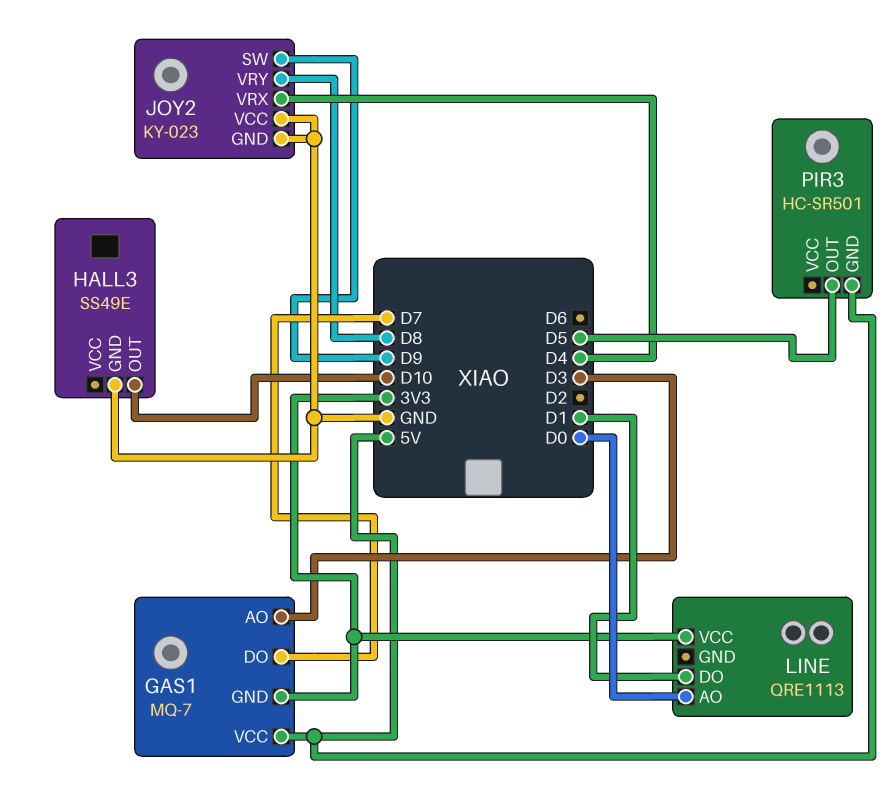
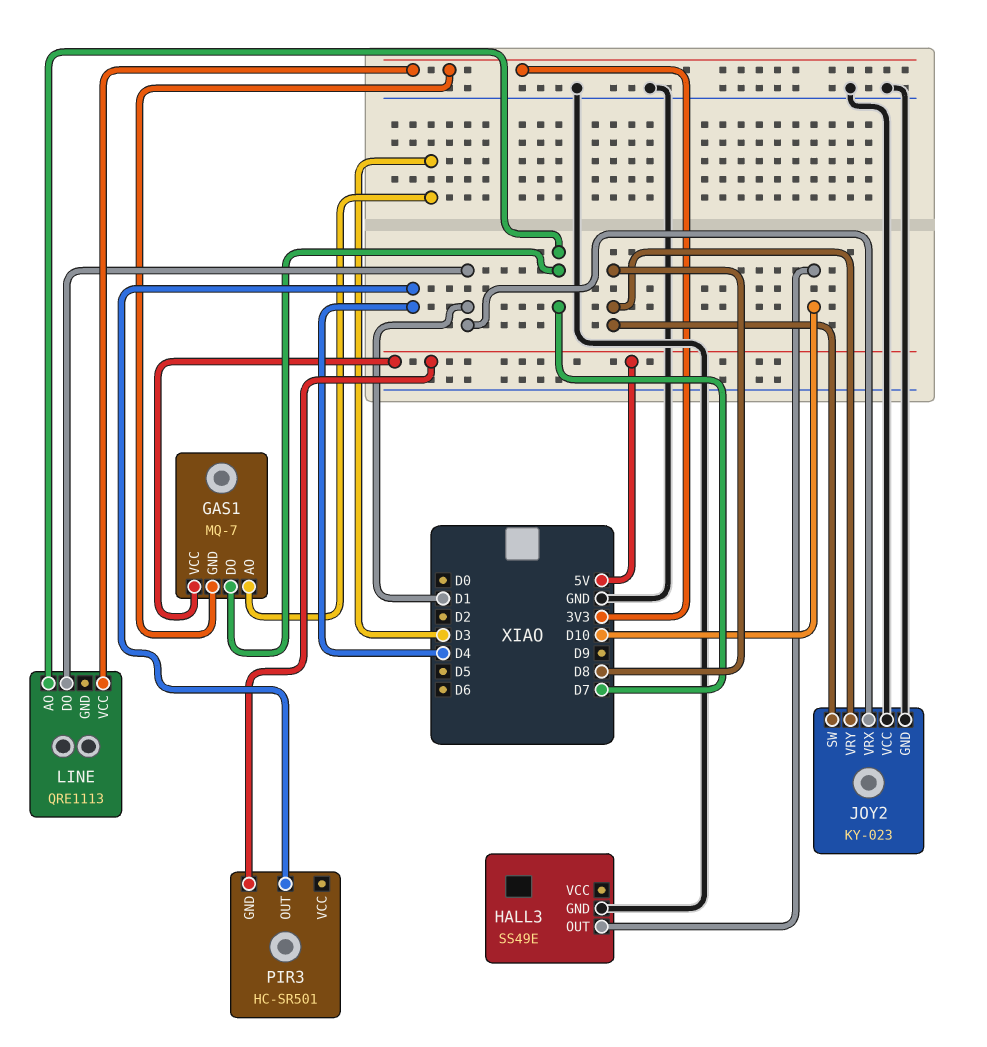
JOY2 pin SW: D9 -> D8
JOY2 pin VRX: D4 -> D1
LINE pin AO: D0 -> D7
PIR3 pin OUT: D5 -> D4

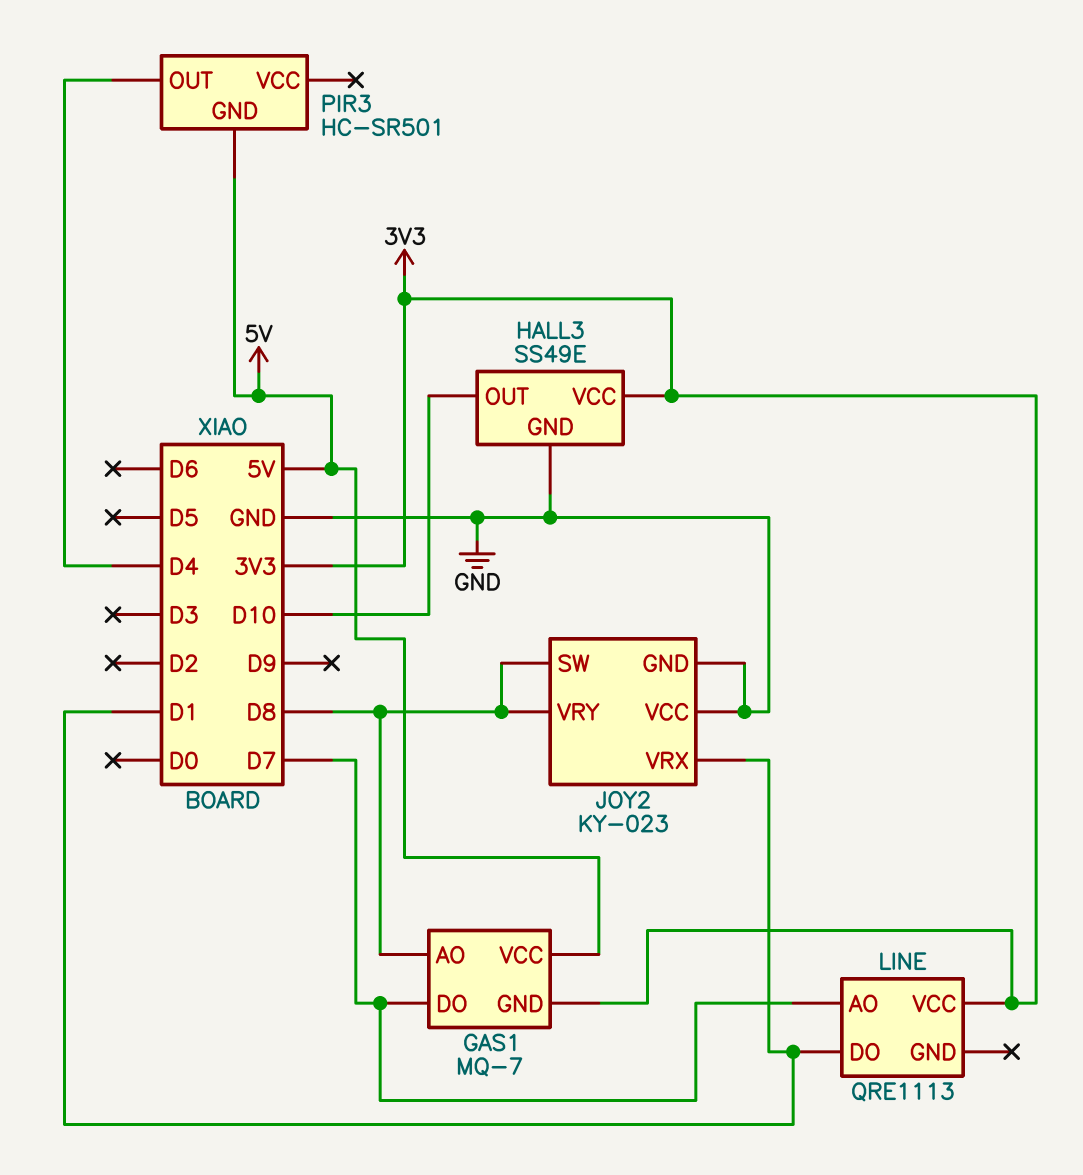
GAS1 pin AO: D3 -> D8
HALL3 pin VCC: none -> 3V3

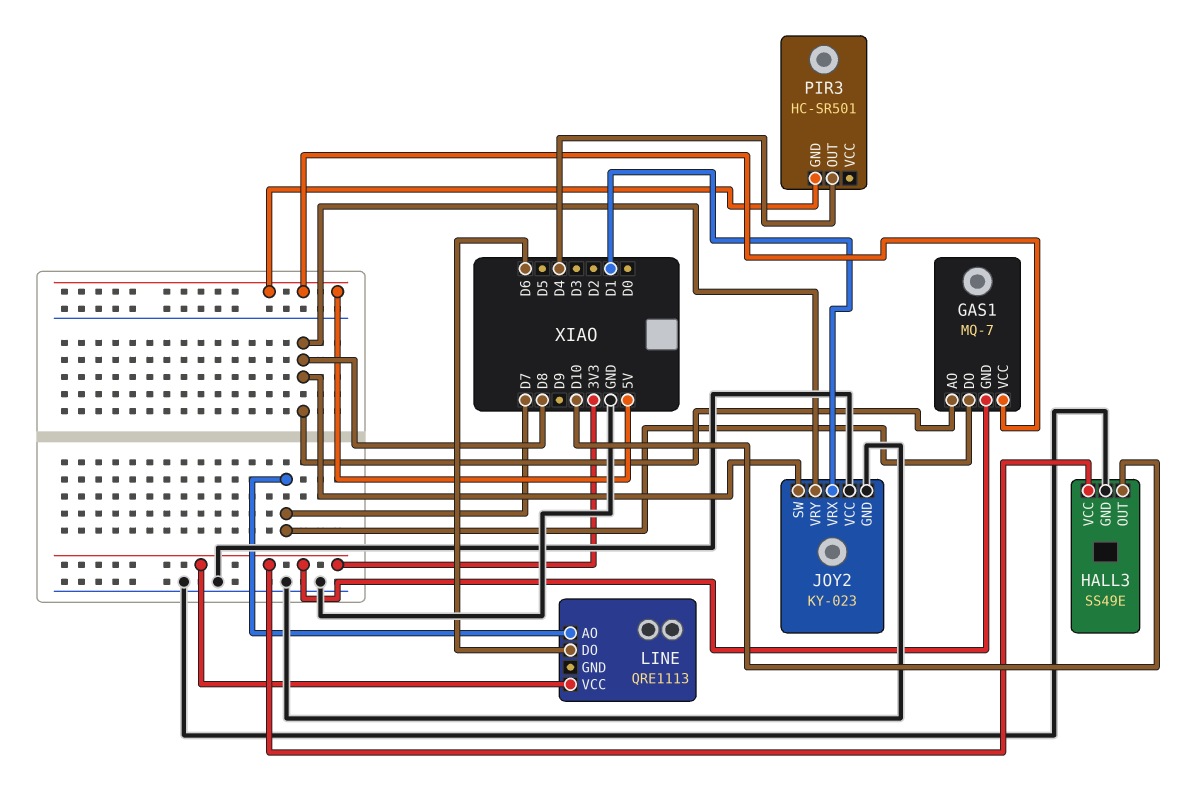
LINE pin DO: D1 -> D6

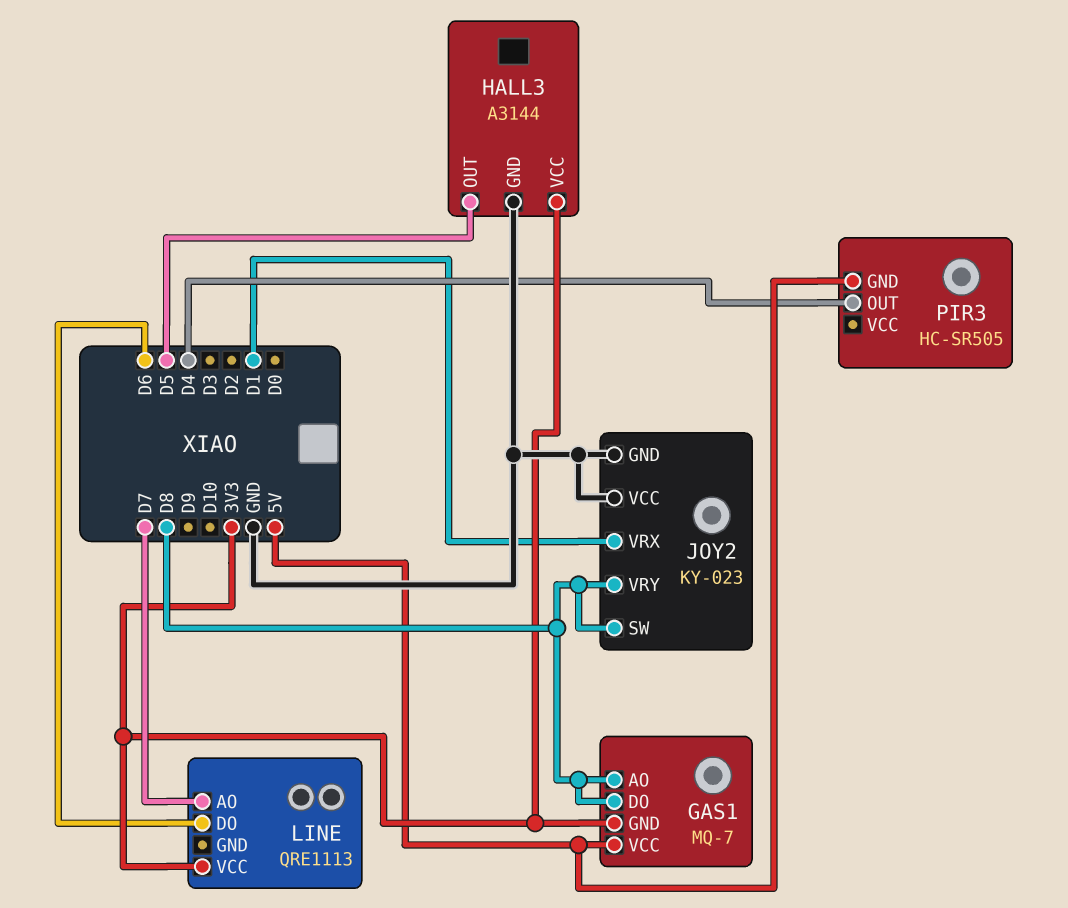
GAS1 pin DO: D7 -> D8
HALL3: SS49E -> A3144
HALL3 pin OUT: D10 -> D5
PIR3: HC-SR501 -> HC-SR505

